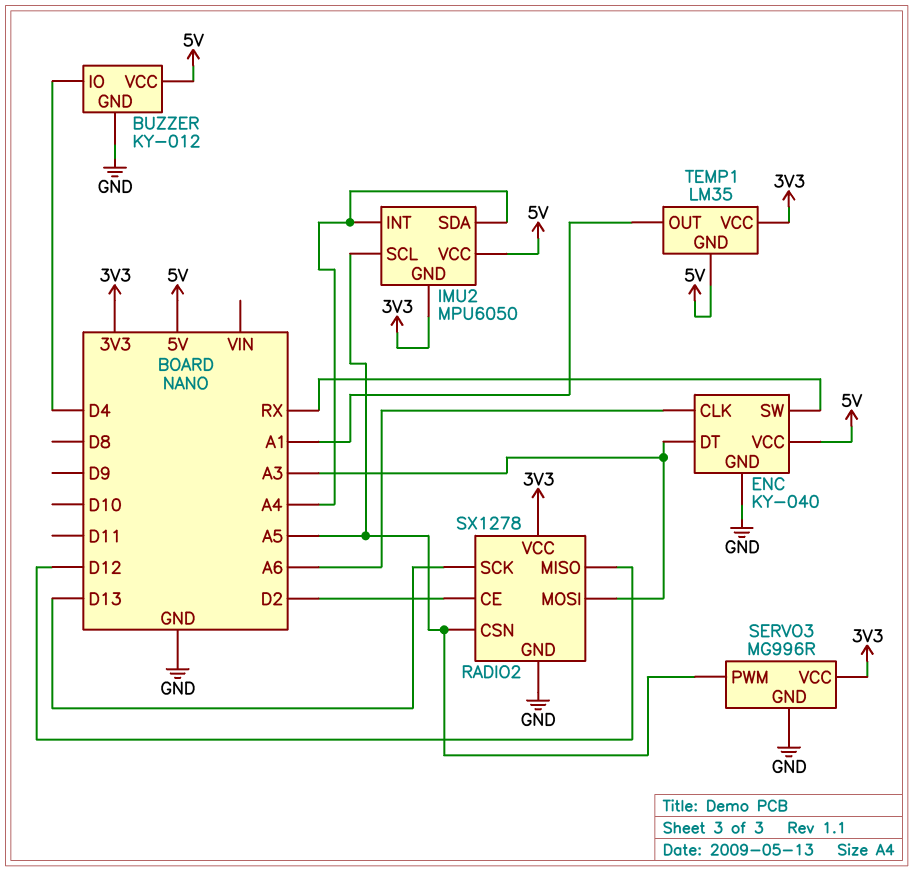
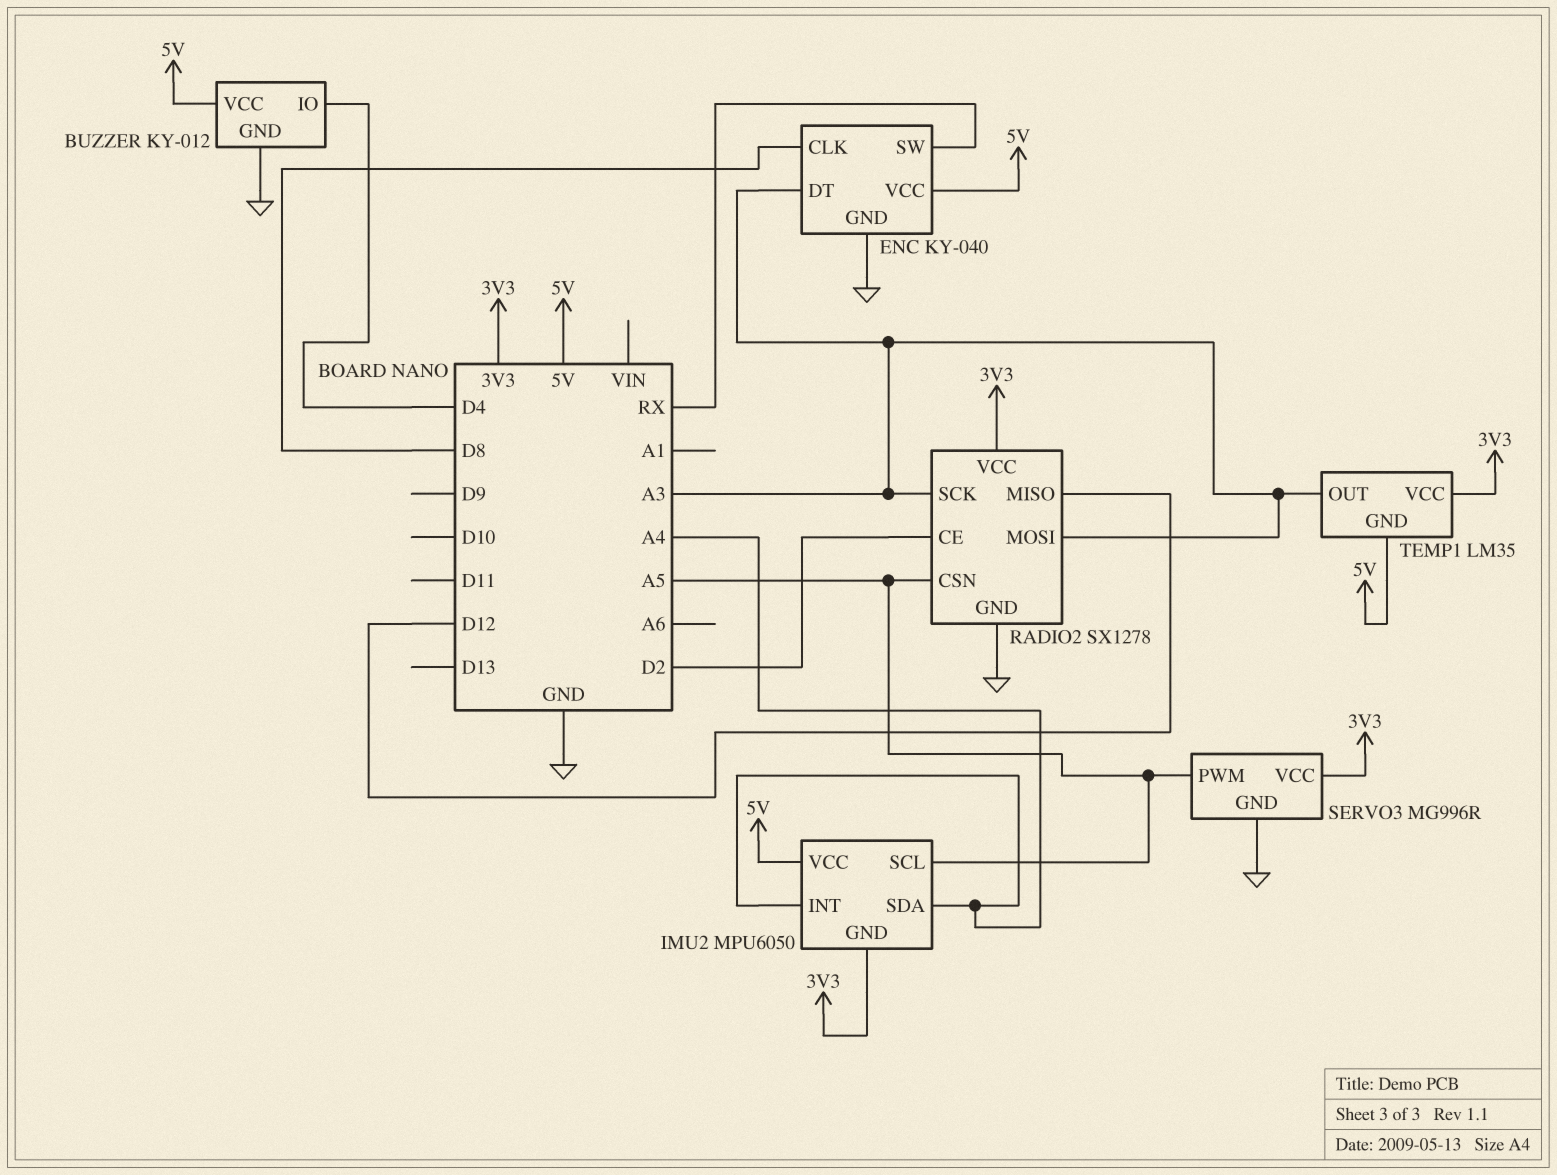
ENC pin CLK: A6 -> D8
RADIO2 pin SCK: D13 -> A3
TEMP1 pin OUT: A1 -> A3

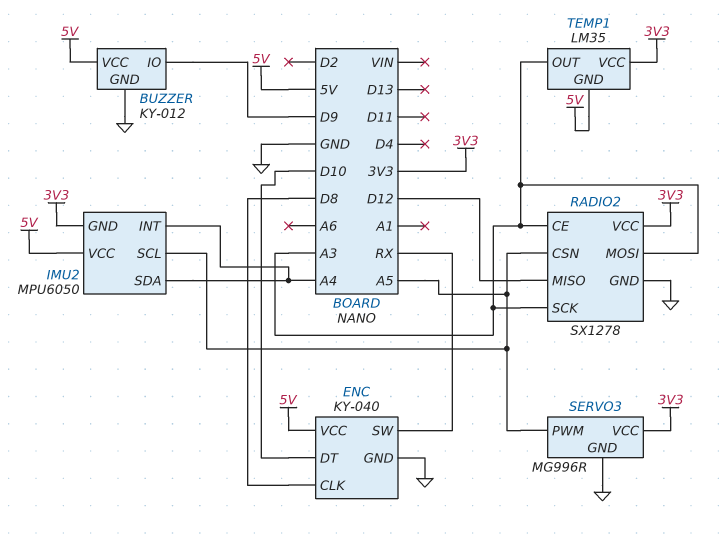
BUZZER pin IO: D4 -> D9
ENC pin DT: A3 -> D10
RADIO2 pin CE: D2 -> A3

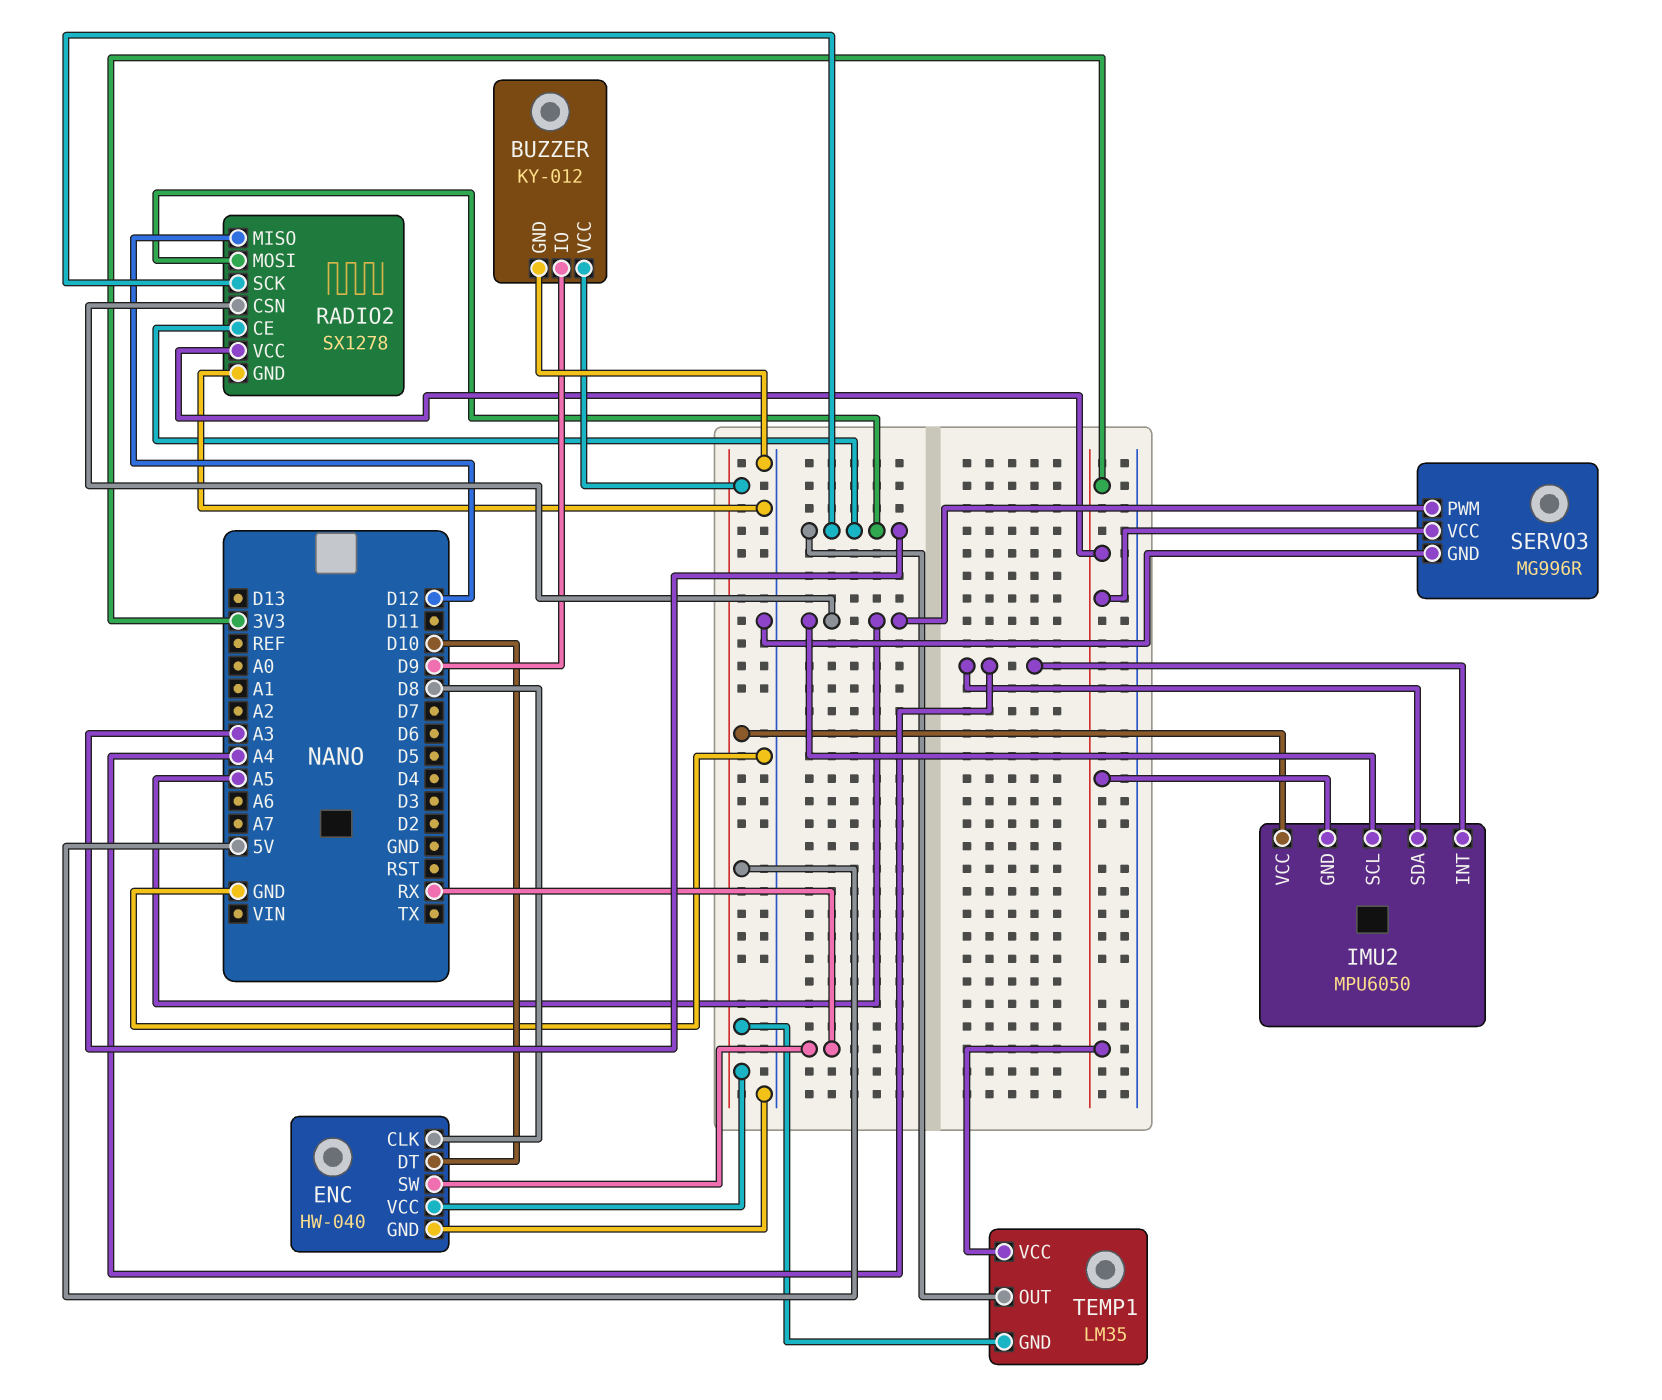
ENC: KY-040 -> HW-040

